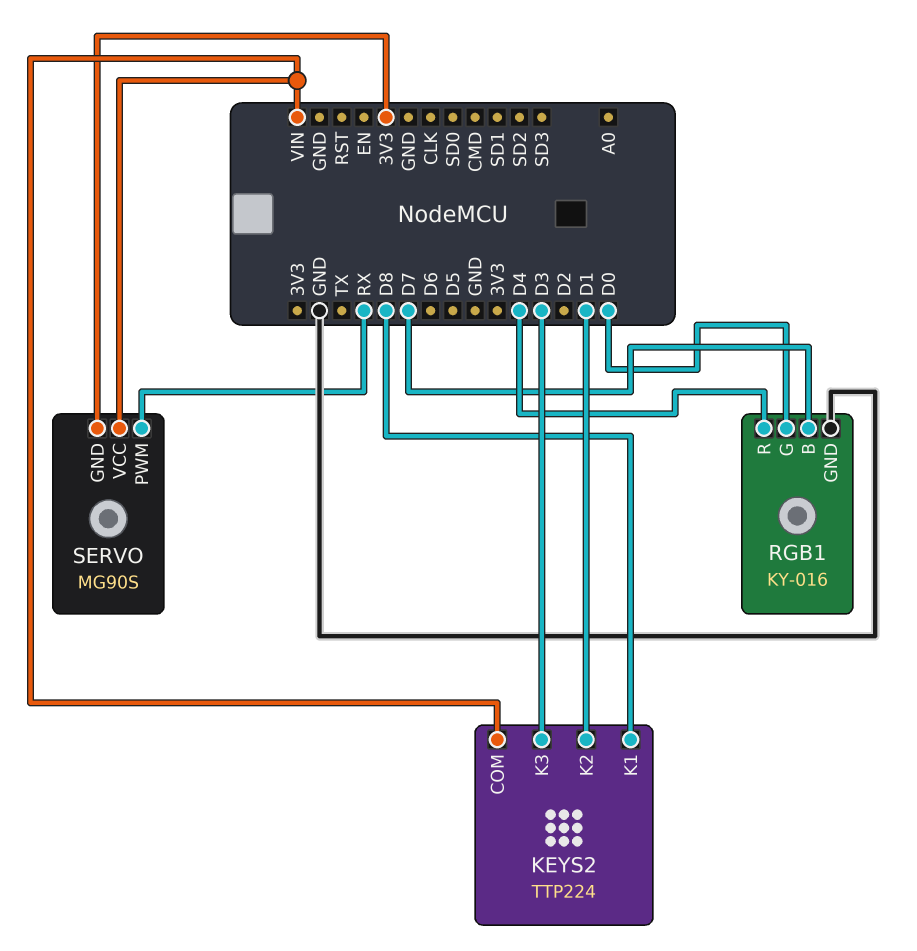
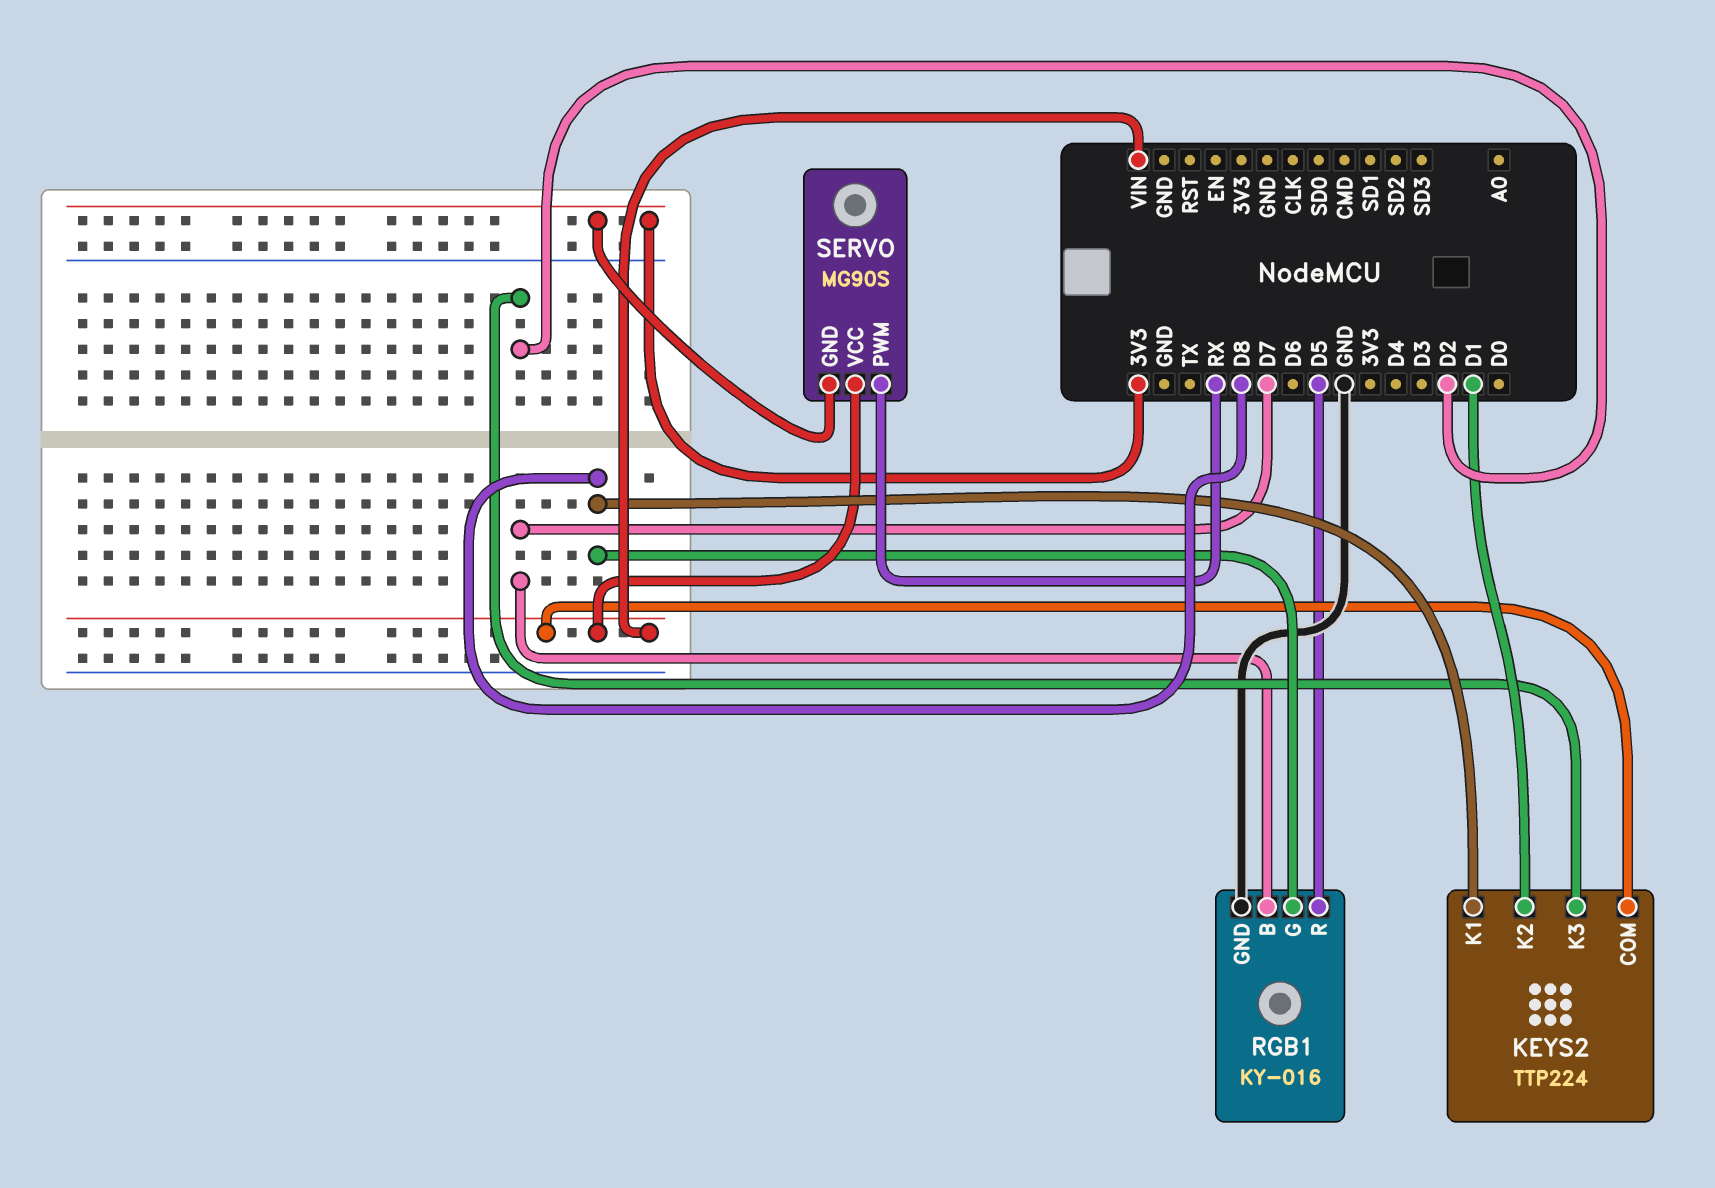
KEYS2 pin K3: D3 -> D2
RGB1 pin G: D0 -> D8
RGB1 pin R: D4 -> D5

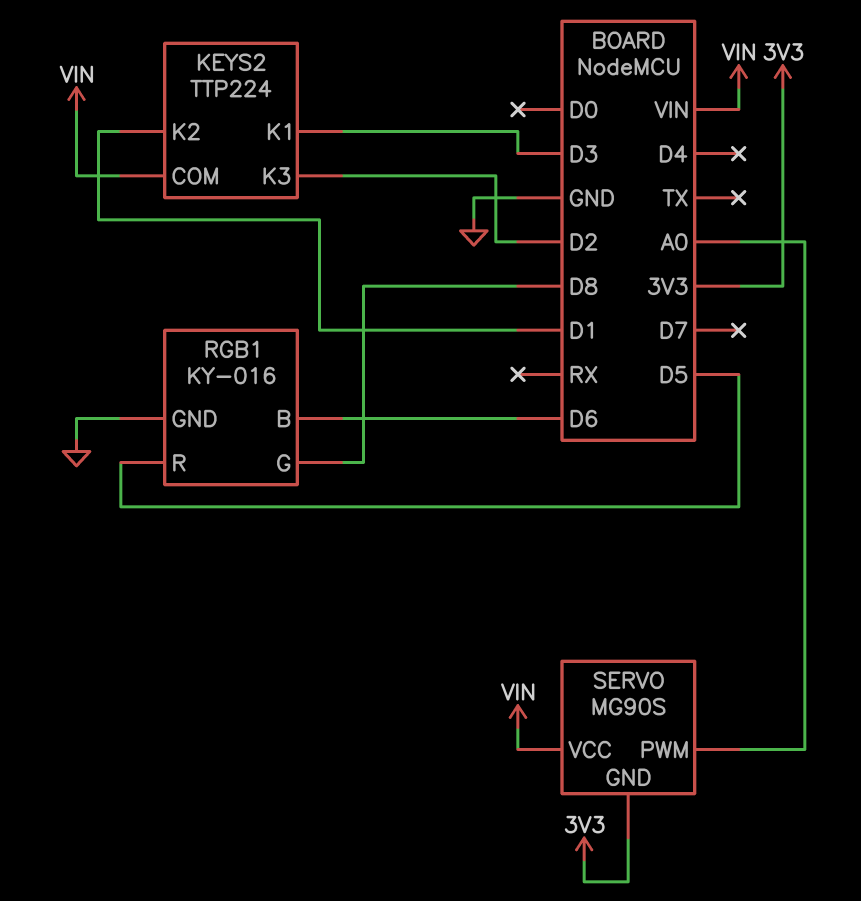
KEYS2 pin K1: D8 -> D3
RGB1 pin B: D7 -> D6
SERVO pin PWM: RX -> A0

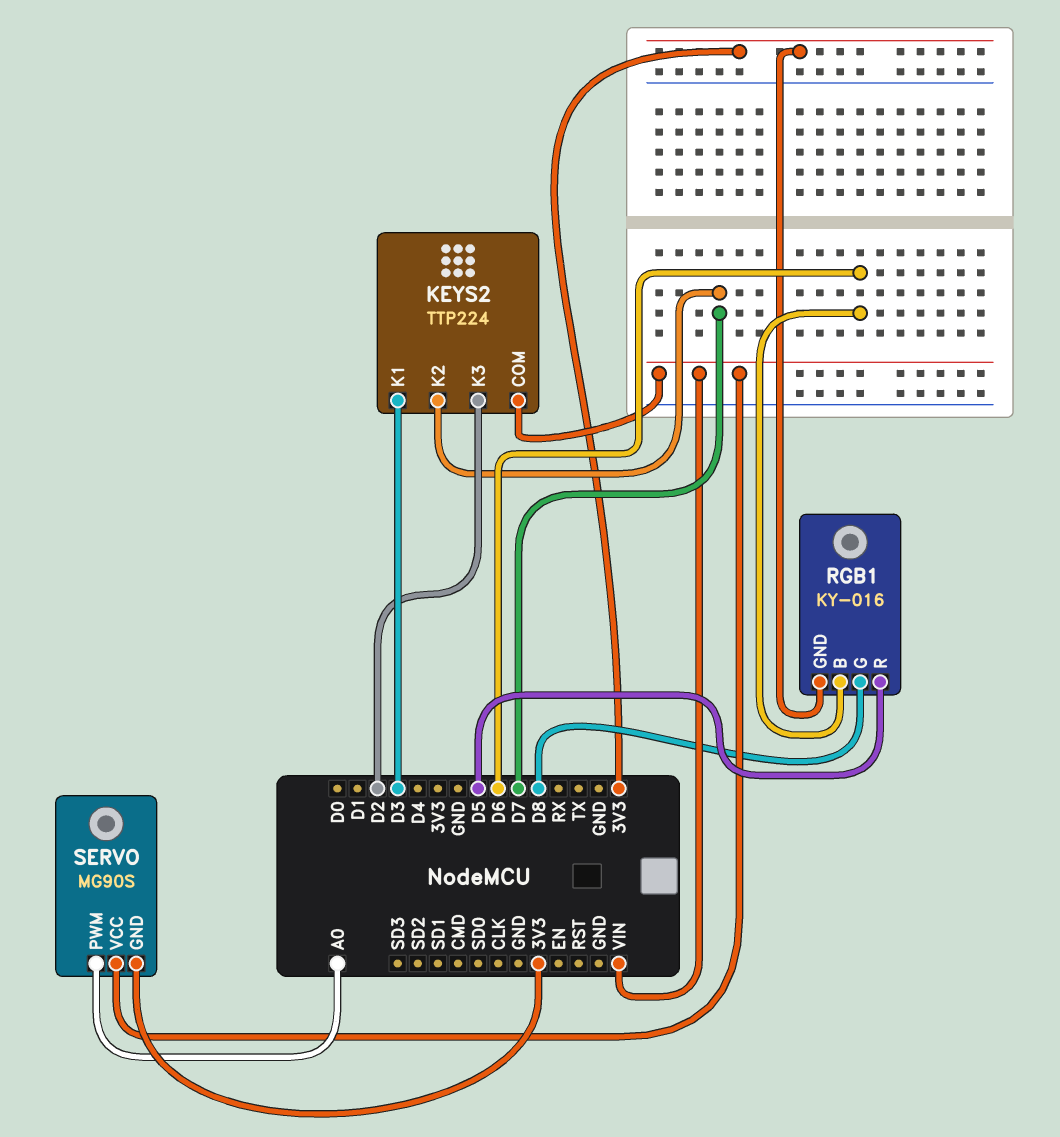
KEYS2 pin K2: D1 -> D7
RGB1 pin GND: GND -> 3V3

